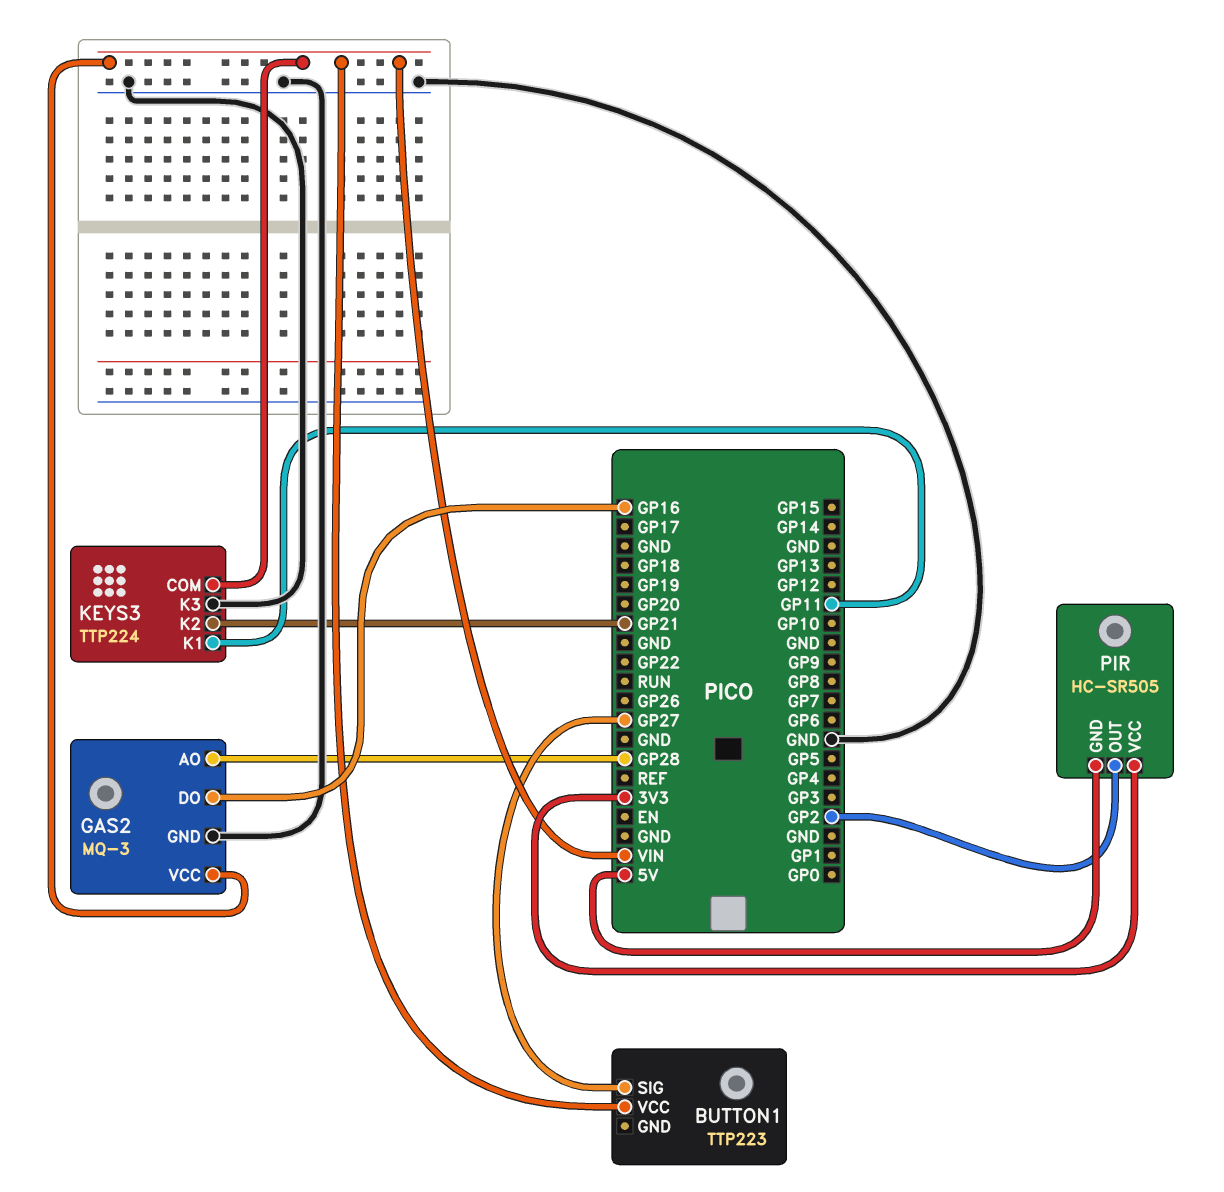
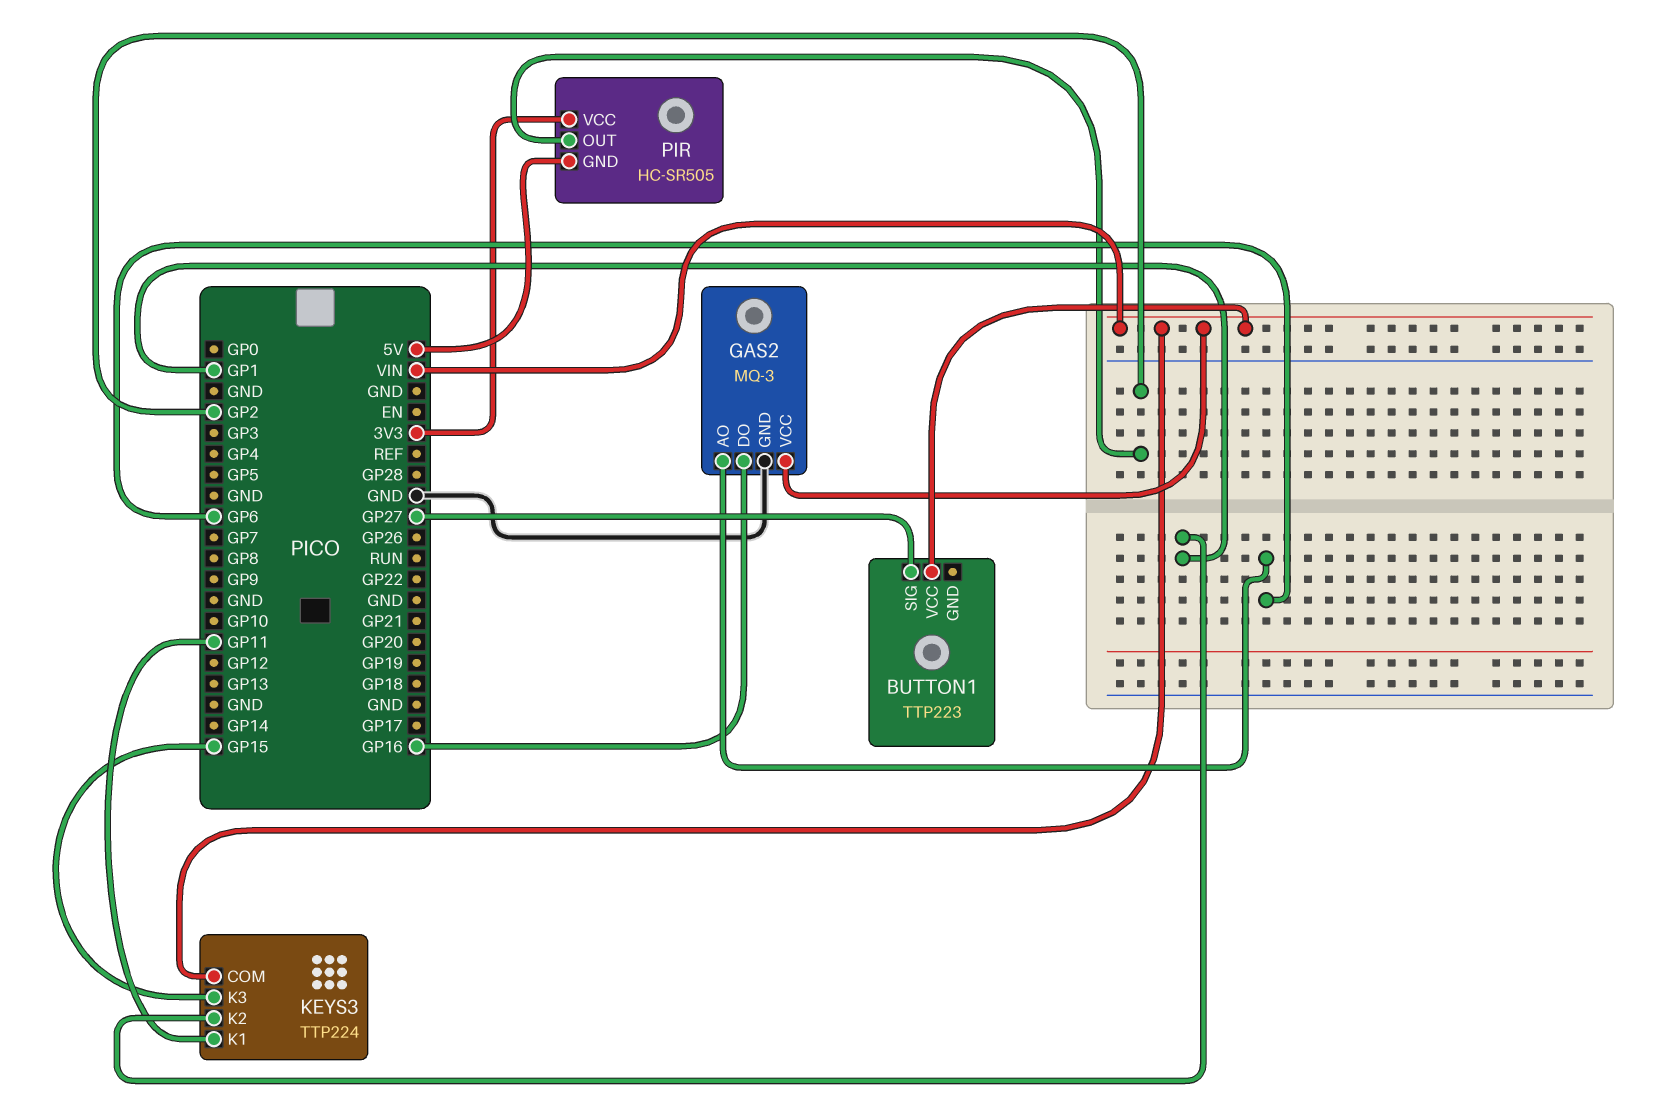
GAS2 pin AO: GP28 -> GP6
KEYS3 pin K2: GP21 -> GP1
KEYS3 pin K3: GND -> GP15

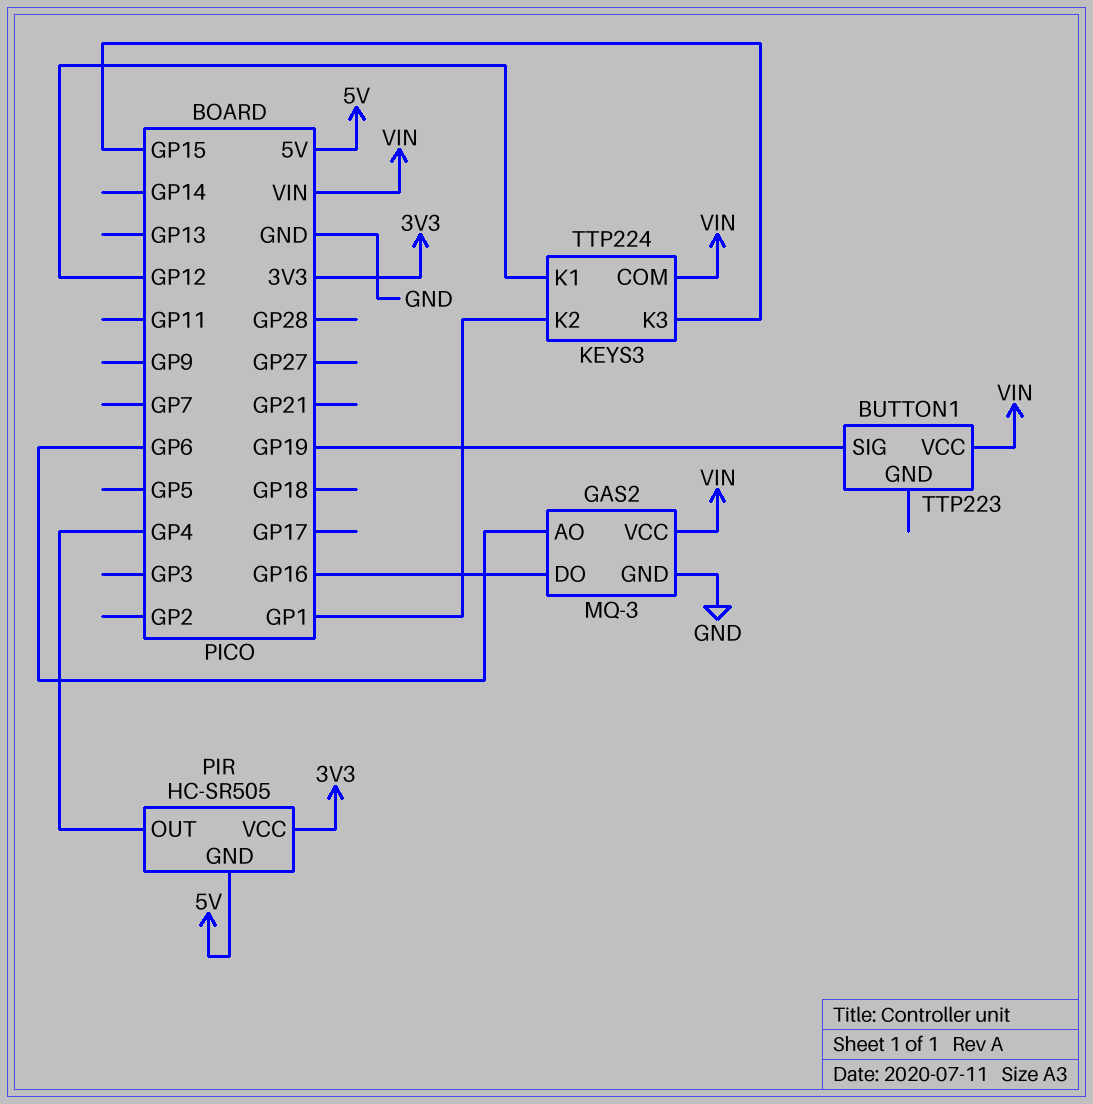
BUTTON1 pin SIG: GP27 -> GP19
KEYS3 pin K1: GP11 -> GP12
PIR pin OUT: GP2 -> GP4

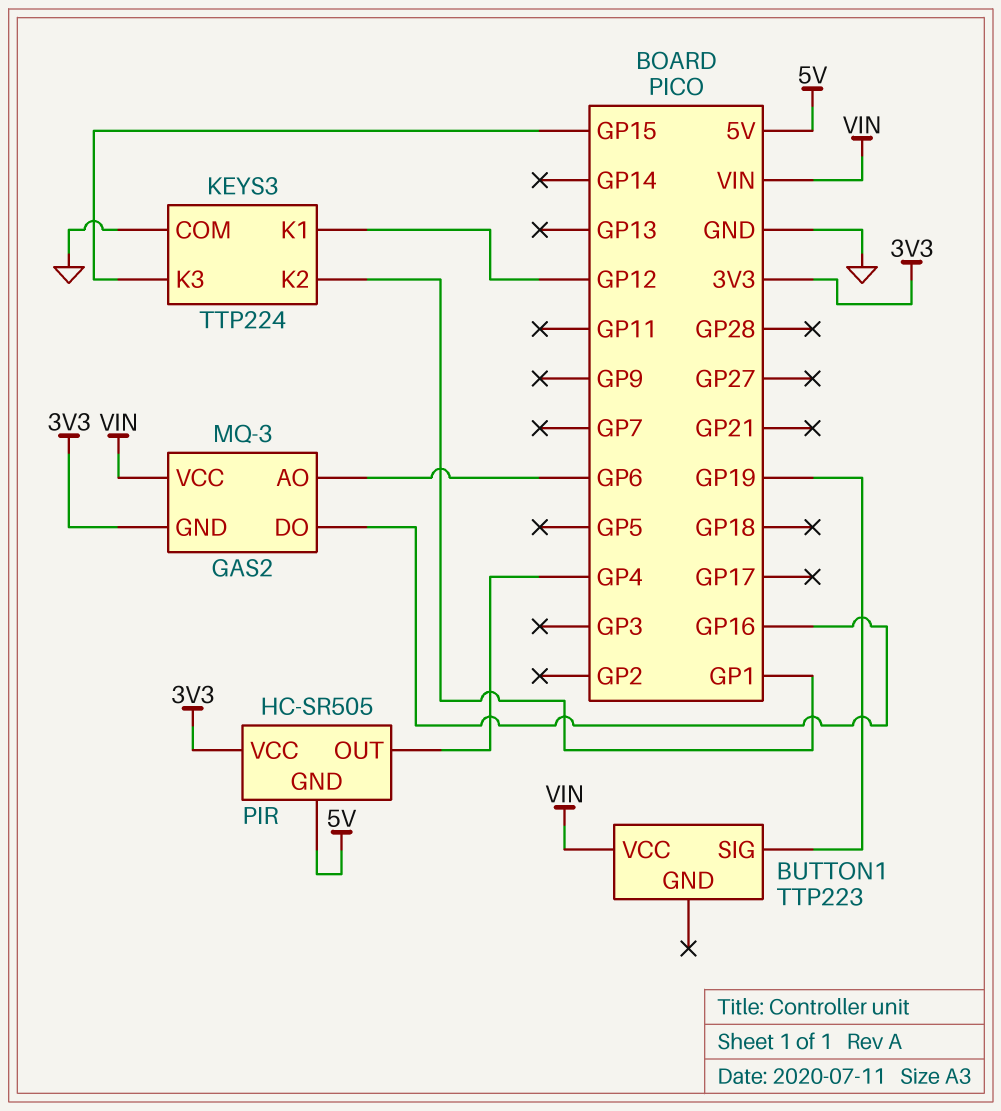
GAS2 pin GND: GND -> 3V3
KEYS3 pin COM: VIN -> GND

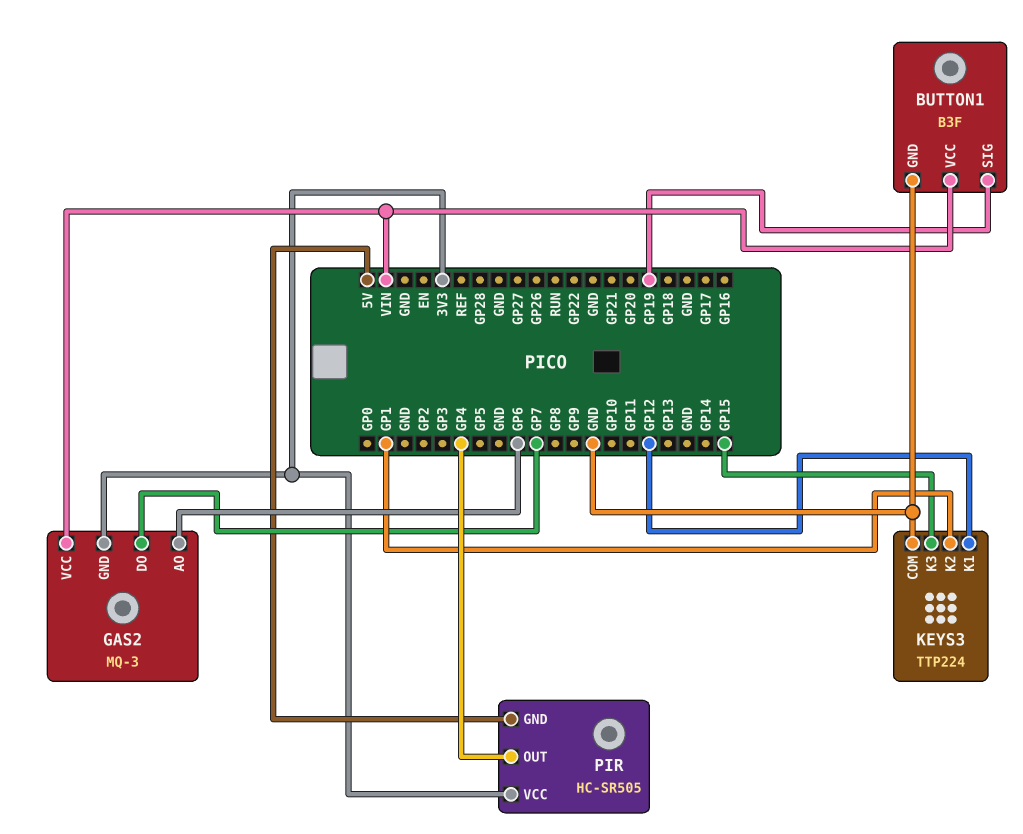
BUTTON1: TTP223 -> B3F
BUTTON1 pin GND: none -> GND
GAS2 pin DO: GP16 -> GP7

